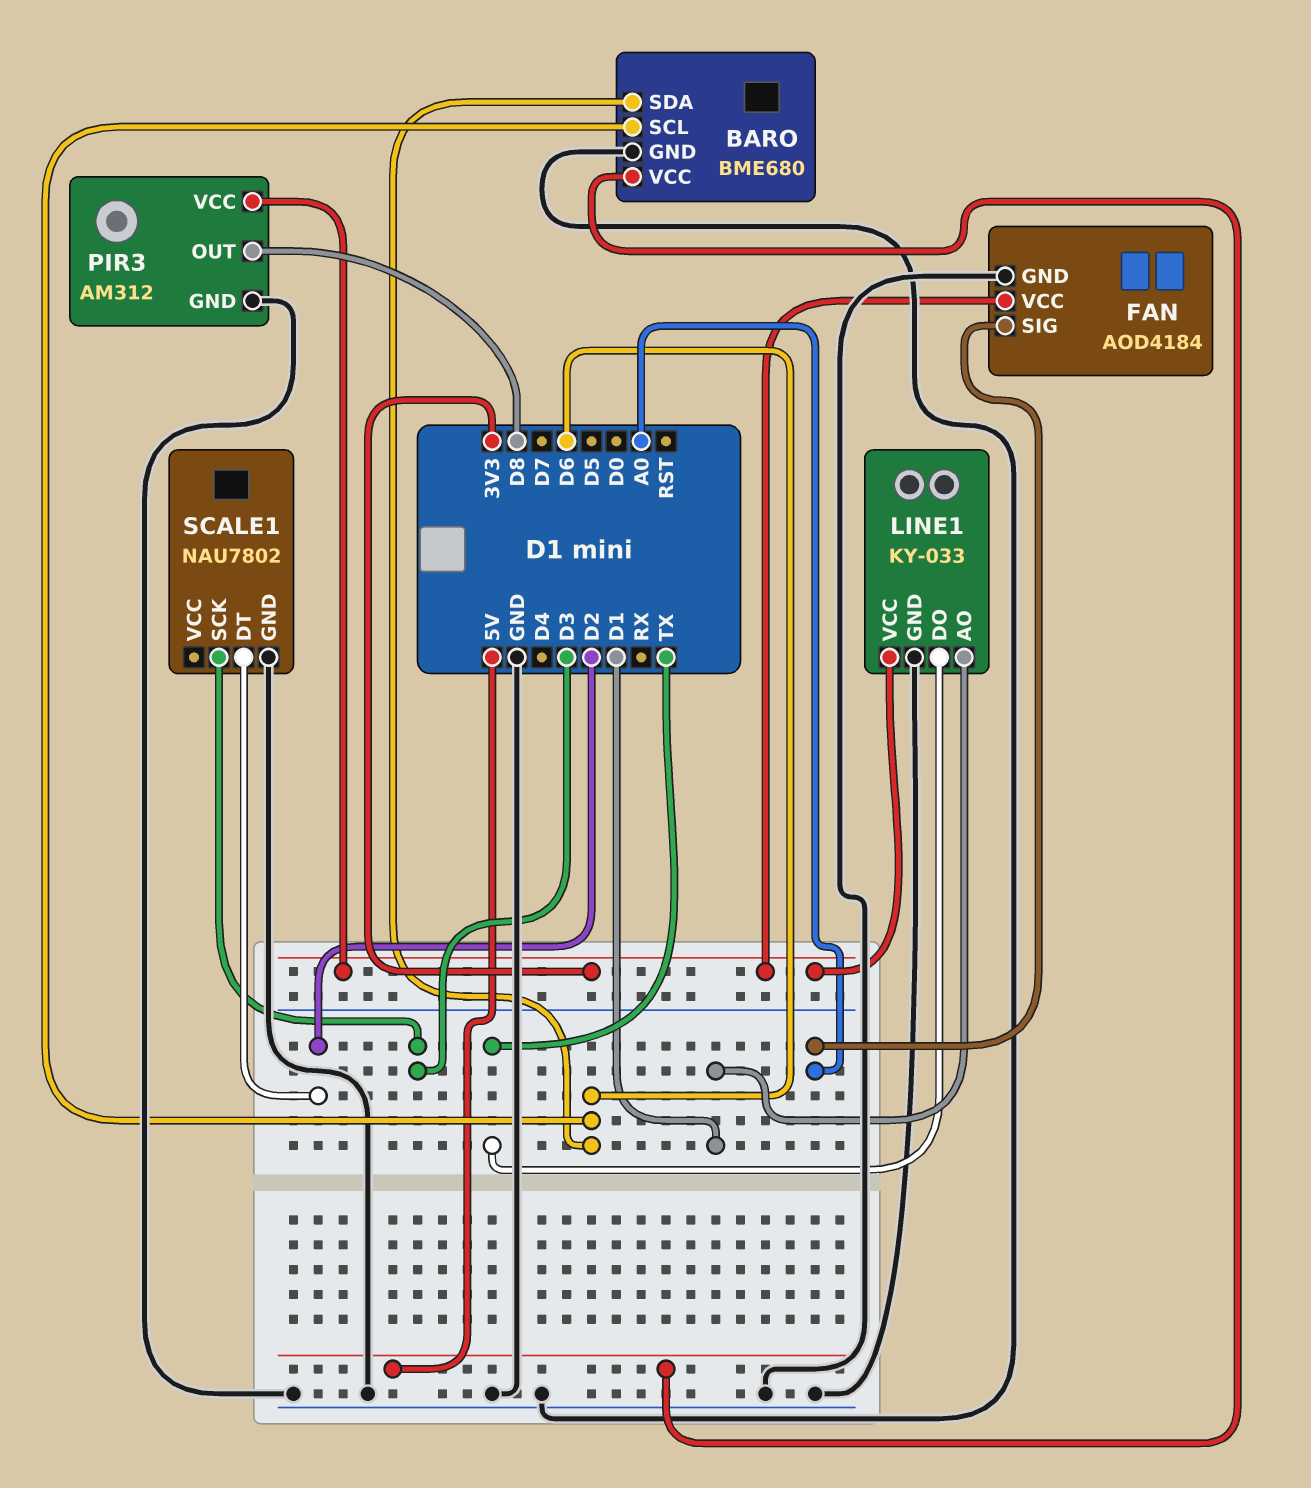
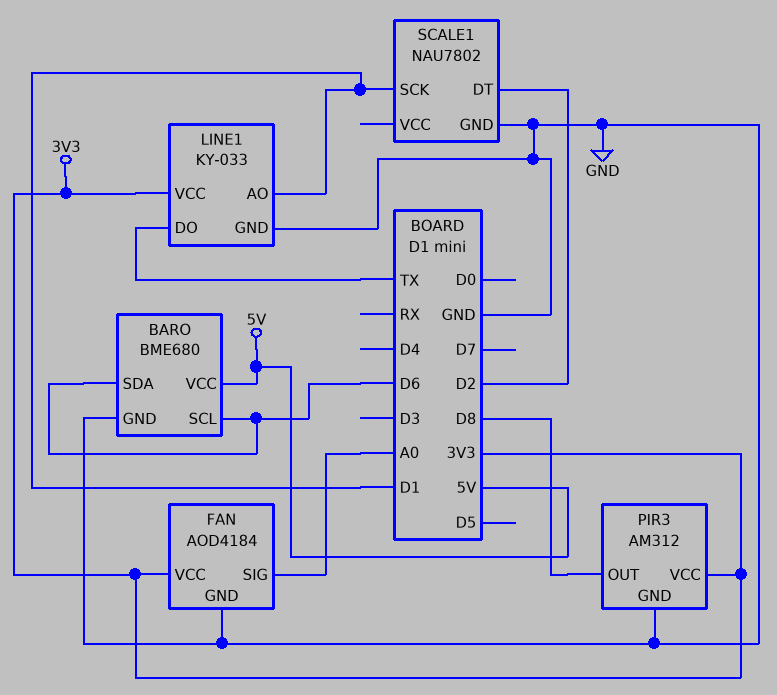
SCALE1 pin SCK: D3 -> D1

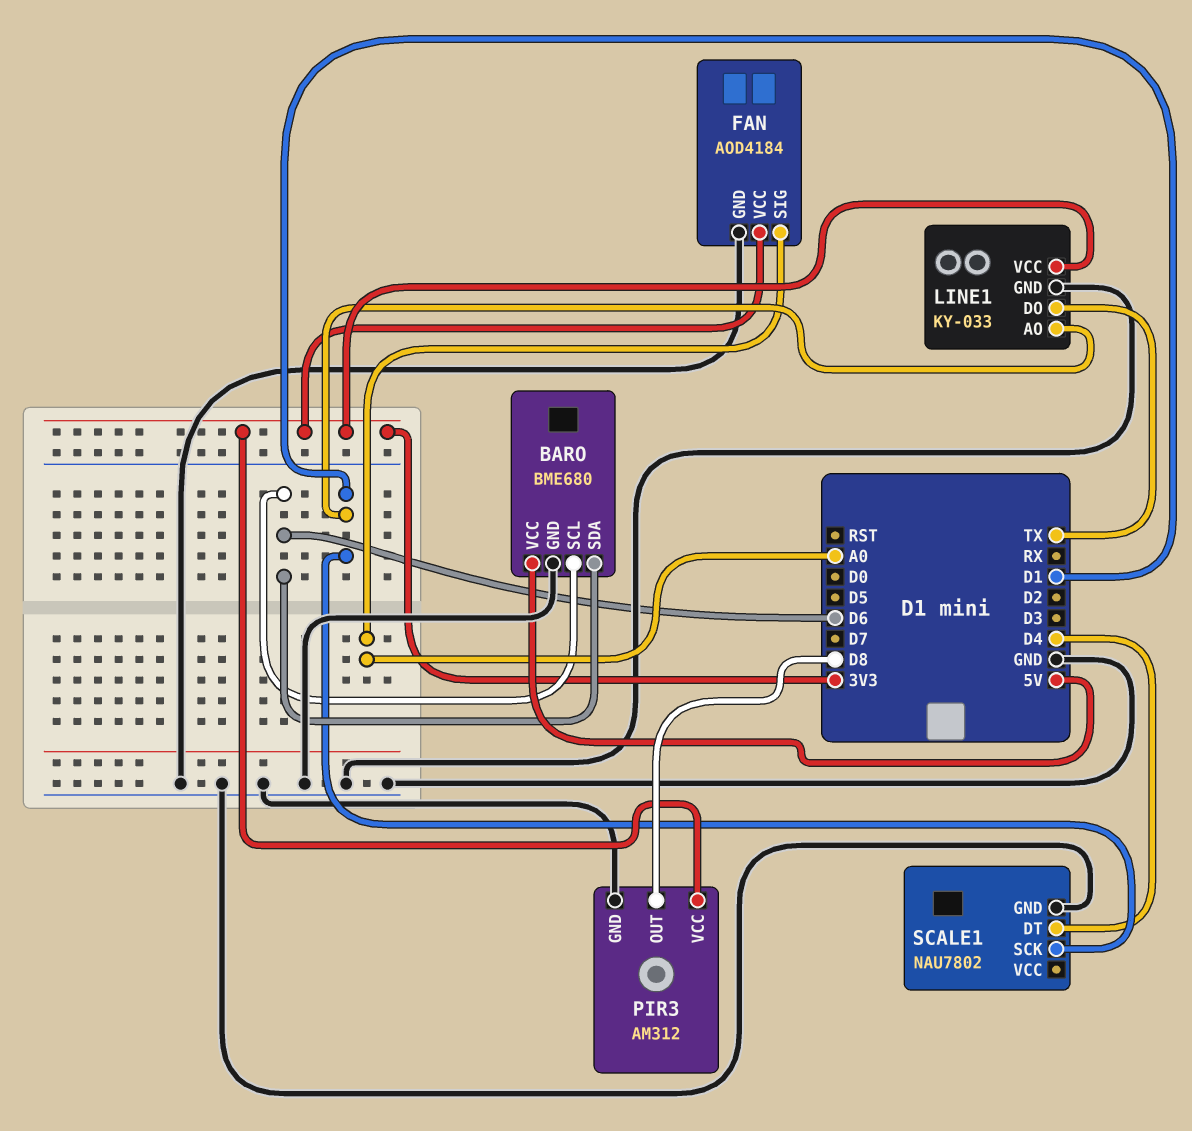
SCALE1 pin DT: D2 -> D4

